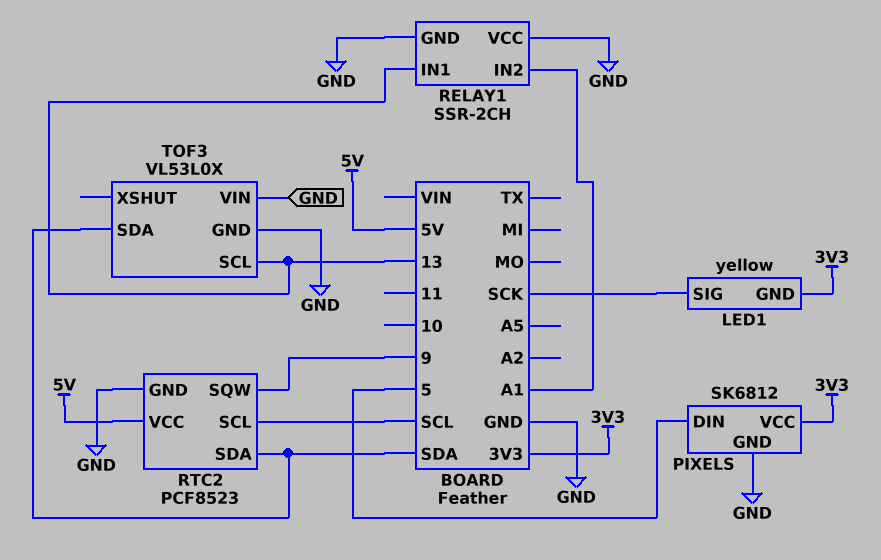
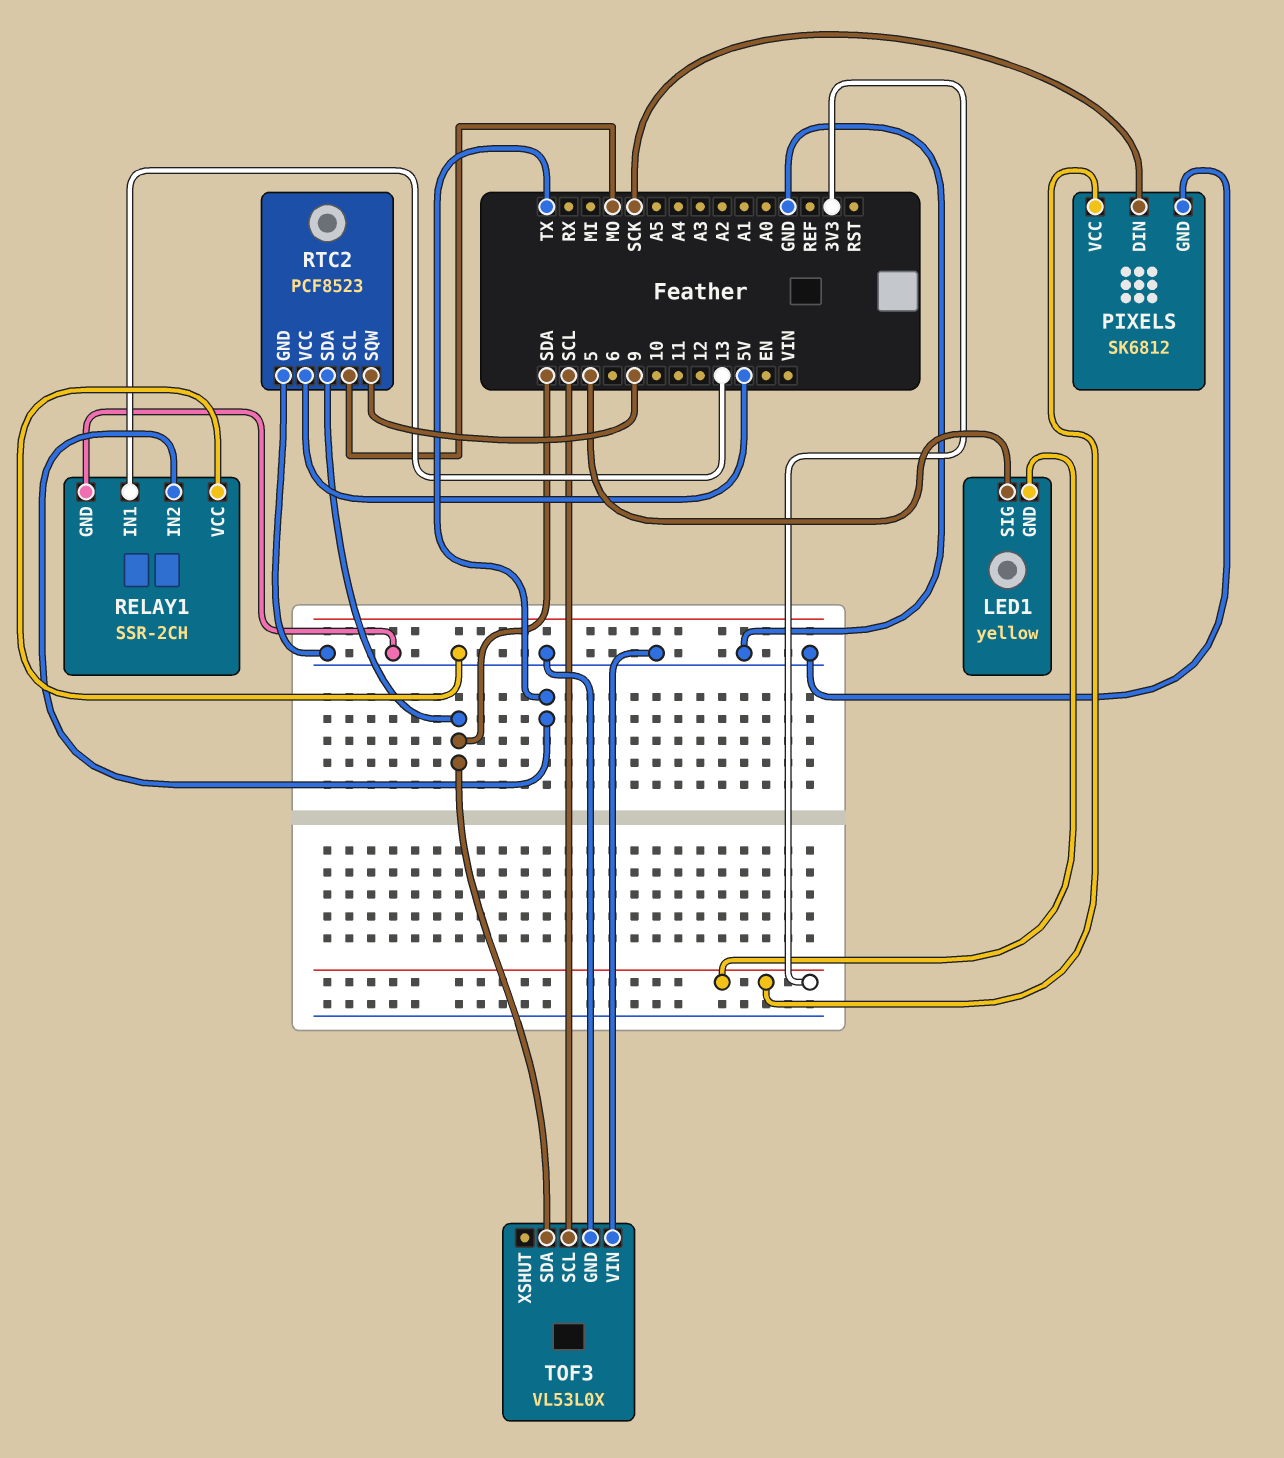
LED1 pin SIG: SCK -> 5
PIXELS pin DIN: 5 -> SCK
RELAY1 pin IN2: A1 -> TX
RTC2 pin SCL: SCL -> MO
TOF3 pin SCL: 13 -> SCL

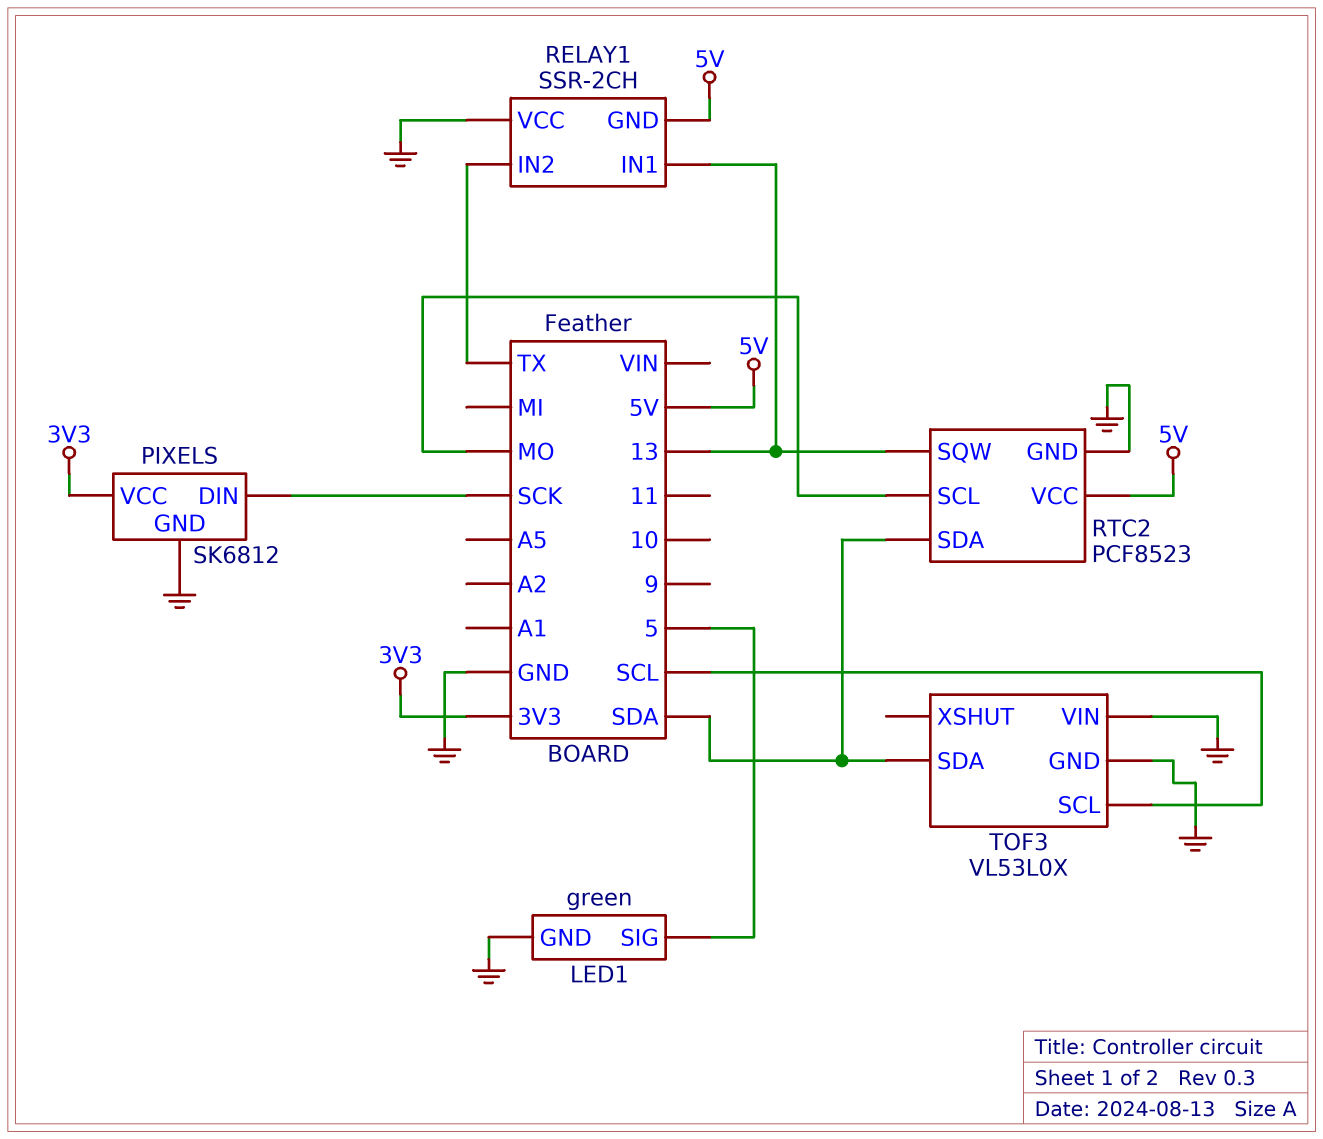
LED1: yellow -> green
LED1 pin GND: 3V3 -> GND
RELAY1 pin GND: GND -> 5V
RTC2 pin SQW: 9 -> 13

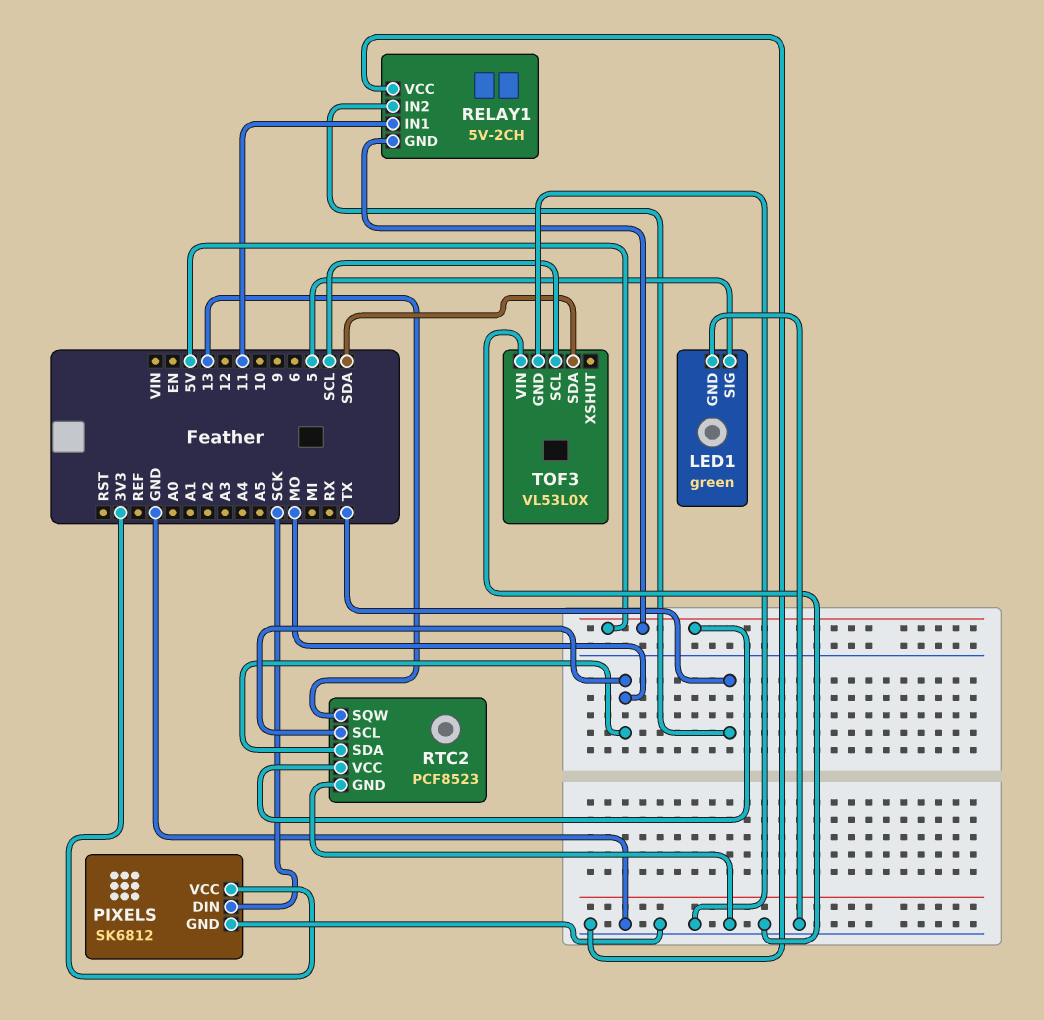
RELAY1: SSR-2CH -> 5V-2CH
RELAY1 pin IN1: 13 -> 11
RTC2 pin SDA: SDA -> MO

